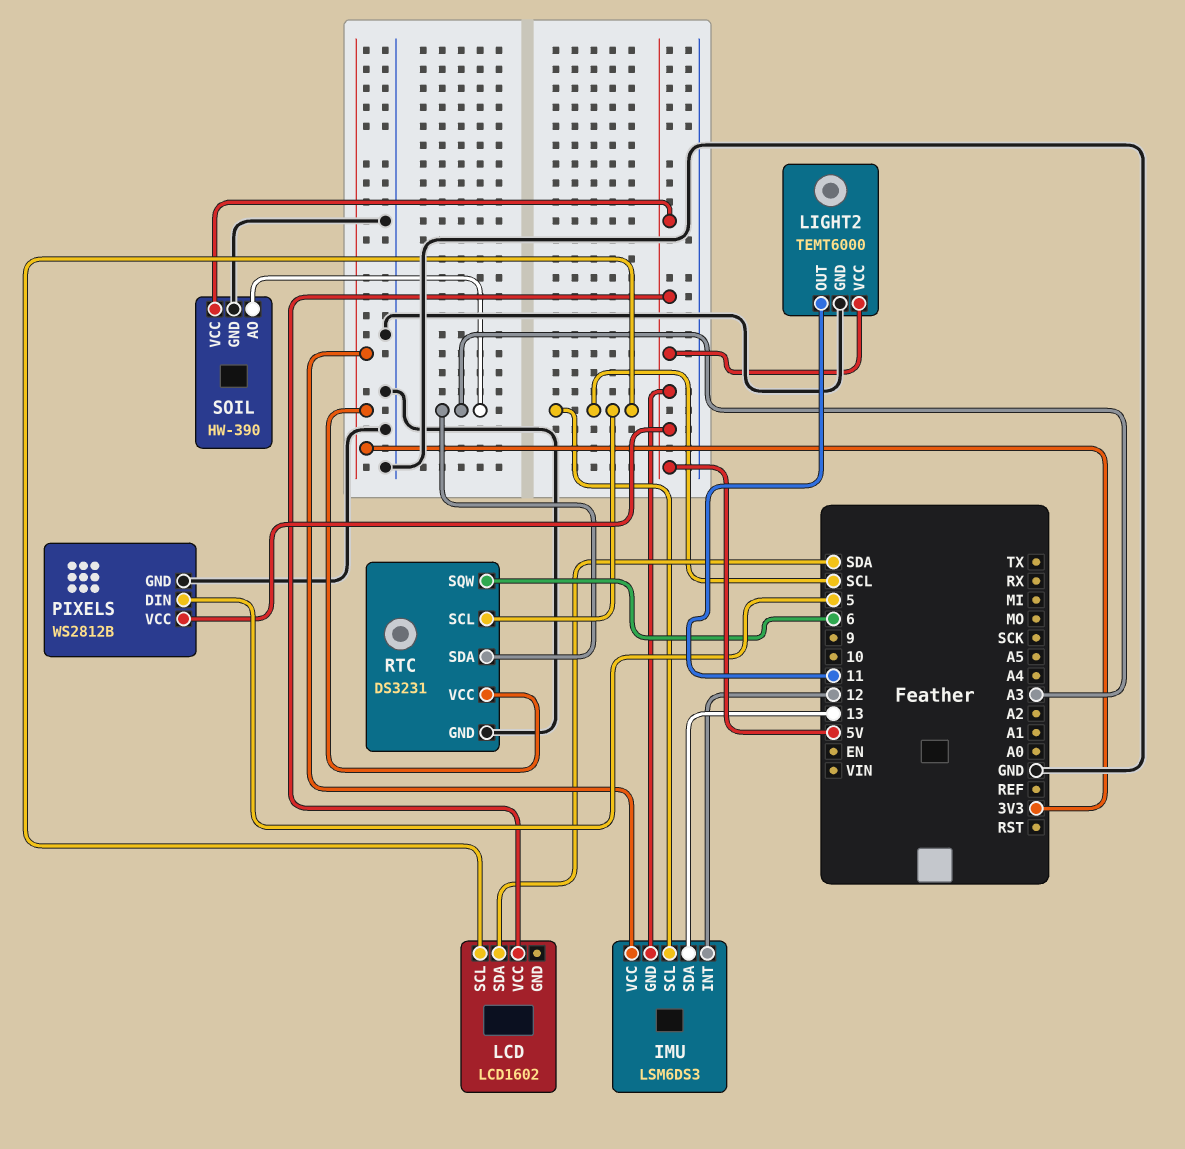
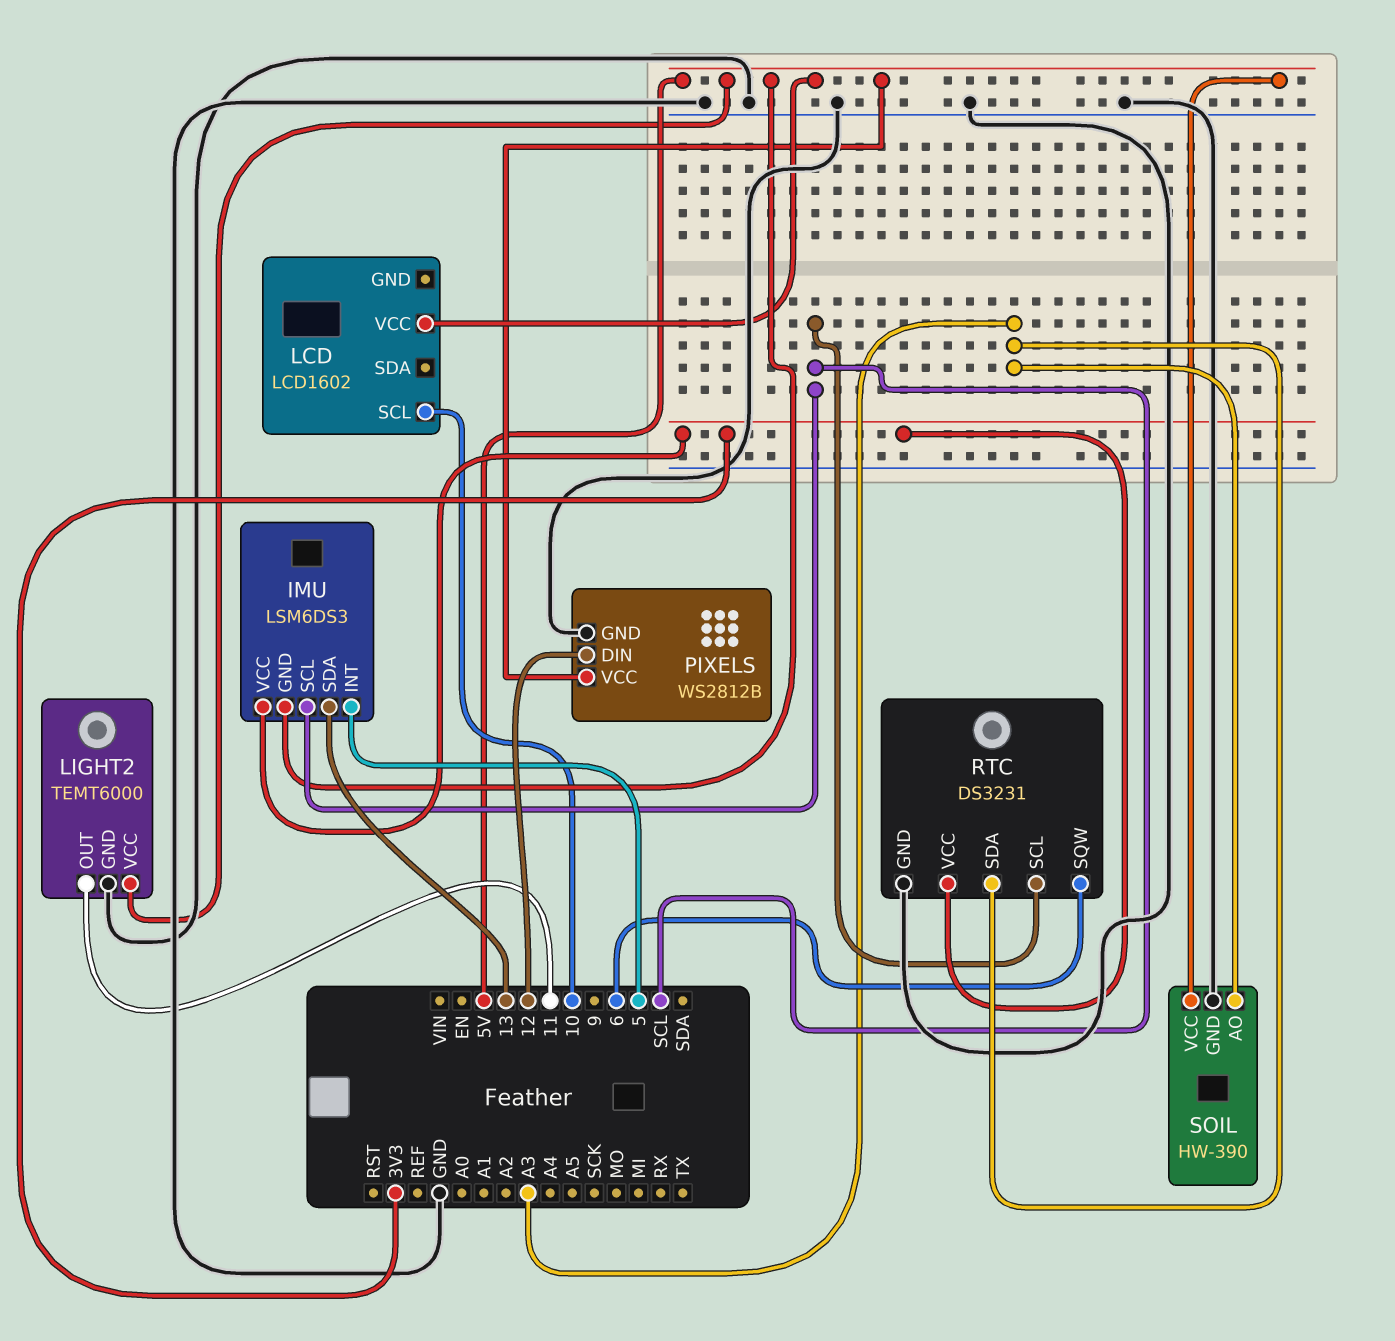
IMU pin INT: 12 -> 5
LCD pin SCL: SCL -> 10
LCD pin SDA: SDA -> none
PIXELS pin DIN: 5 -> 12

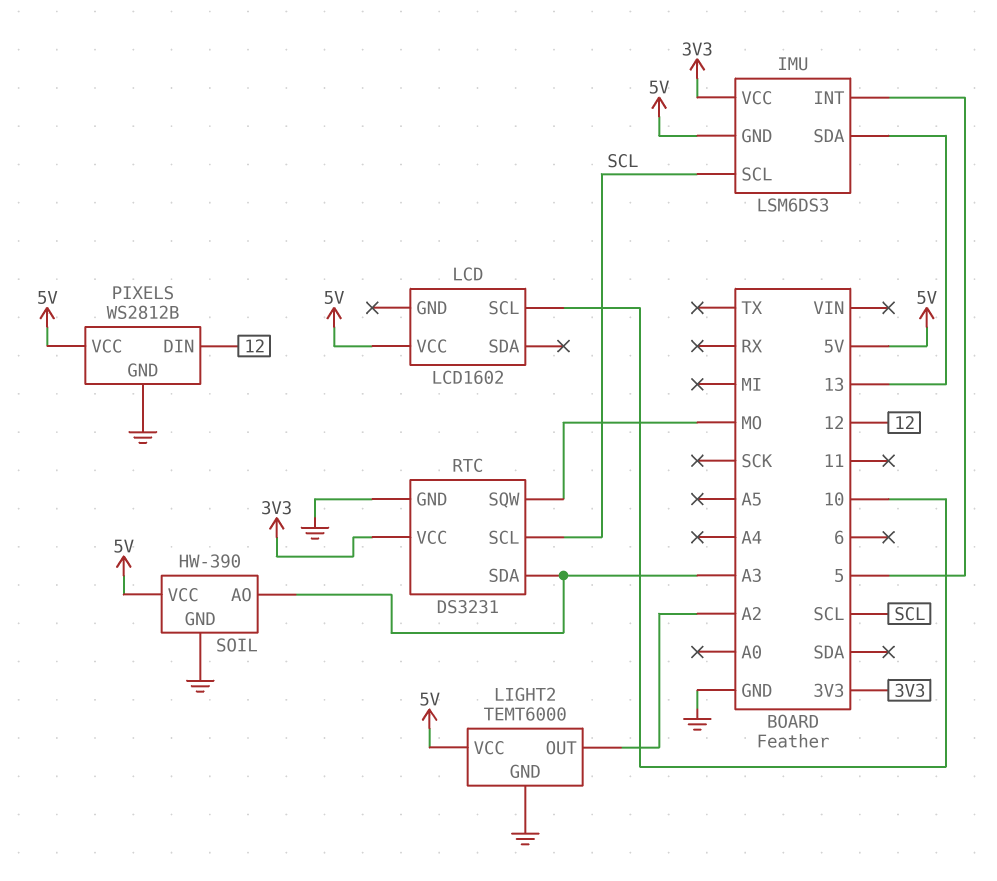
LIGHT2 pin OUT: 11 -> A2
RTC pin SQW: 6 -> MO

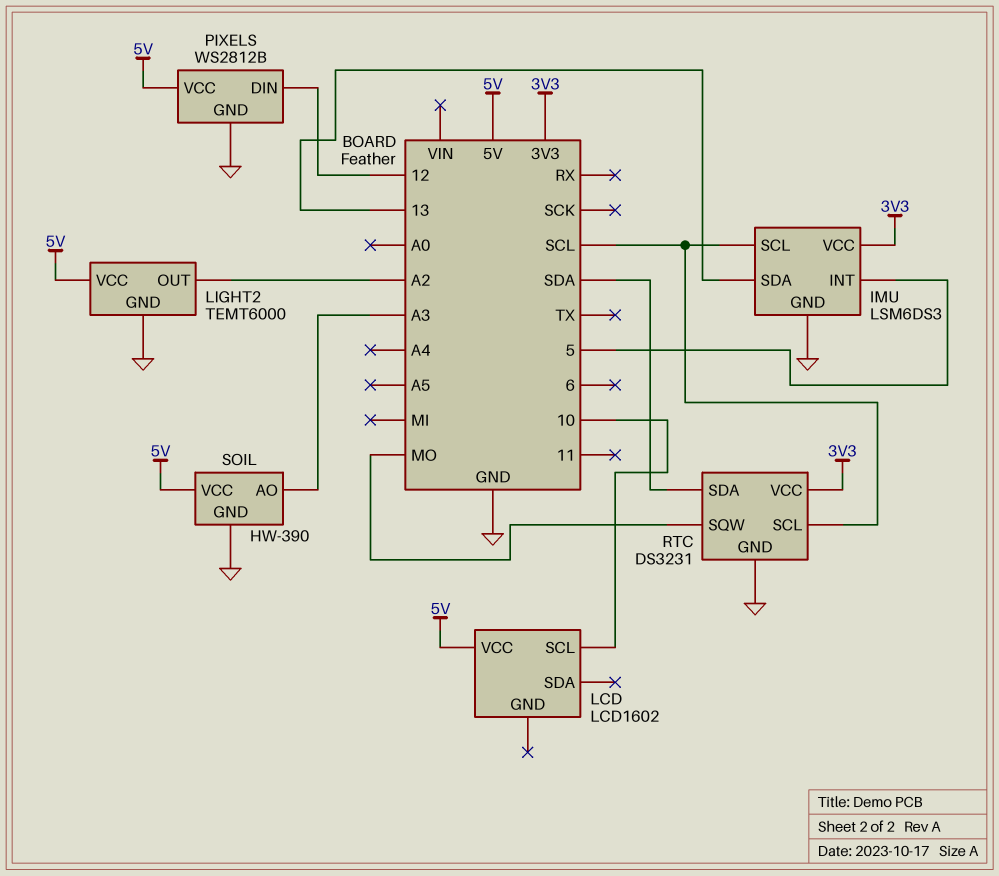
IMU pin GND: 5V -> GND
RTC pin SDA: A3 -> SDA

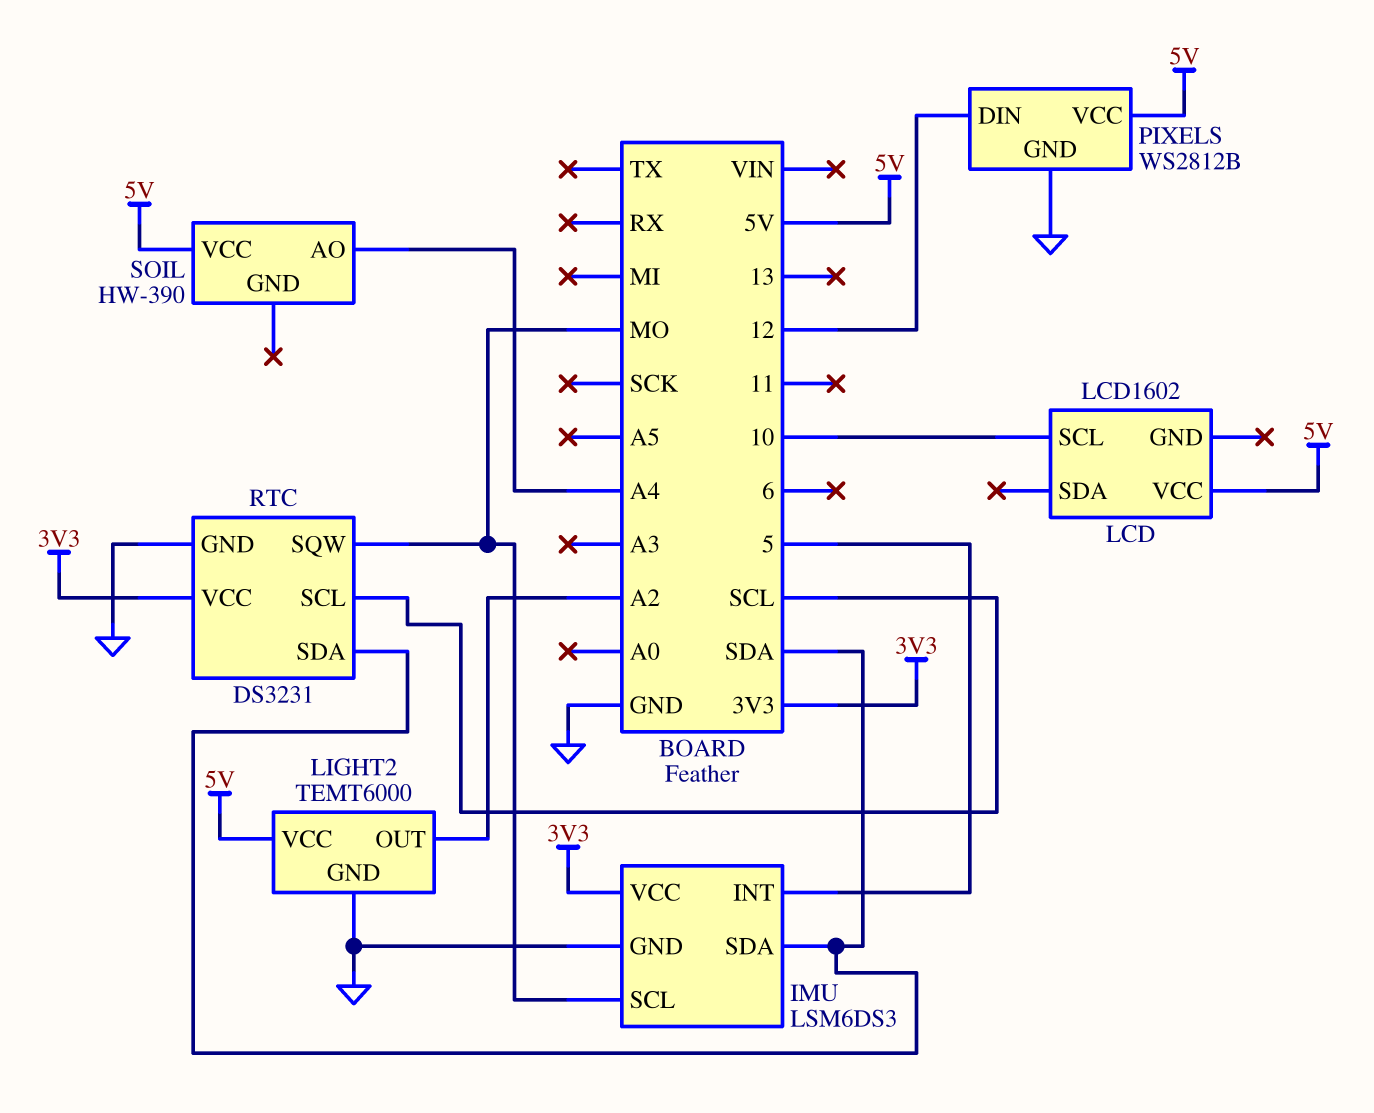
IMU pin SCL: SCL -> MO
IMU pin SDA: 13 -> SDA
SOIL pin AO: A3 -> A4
SOIL pin GND: GND -> none

